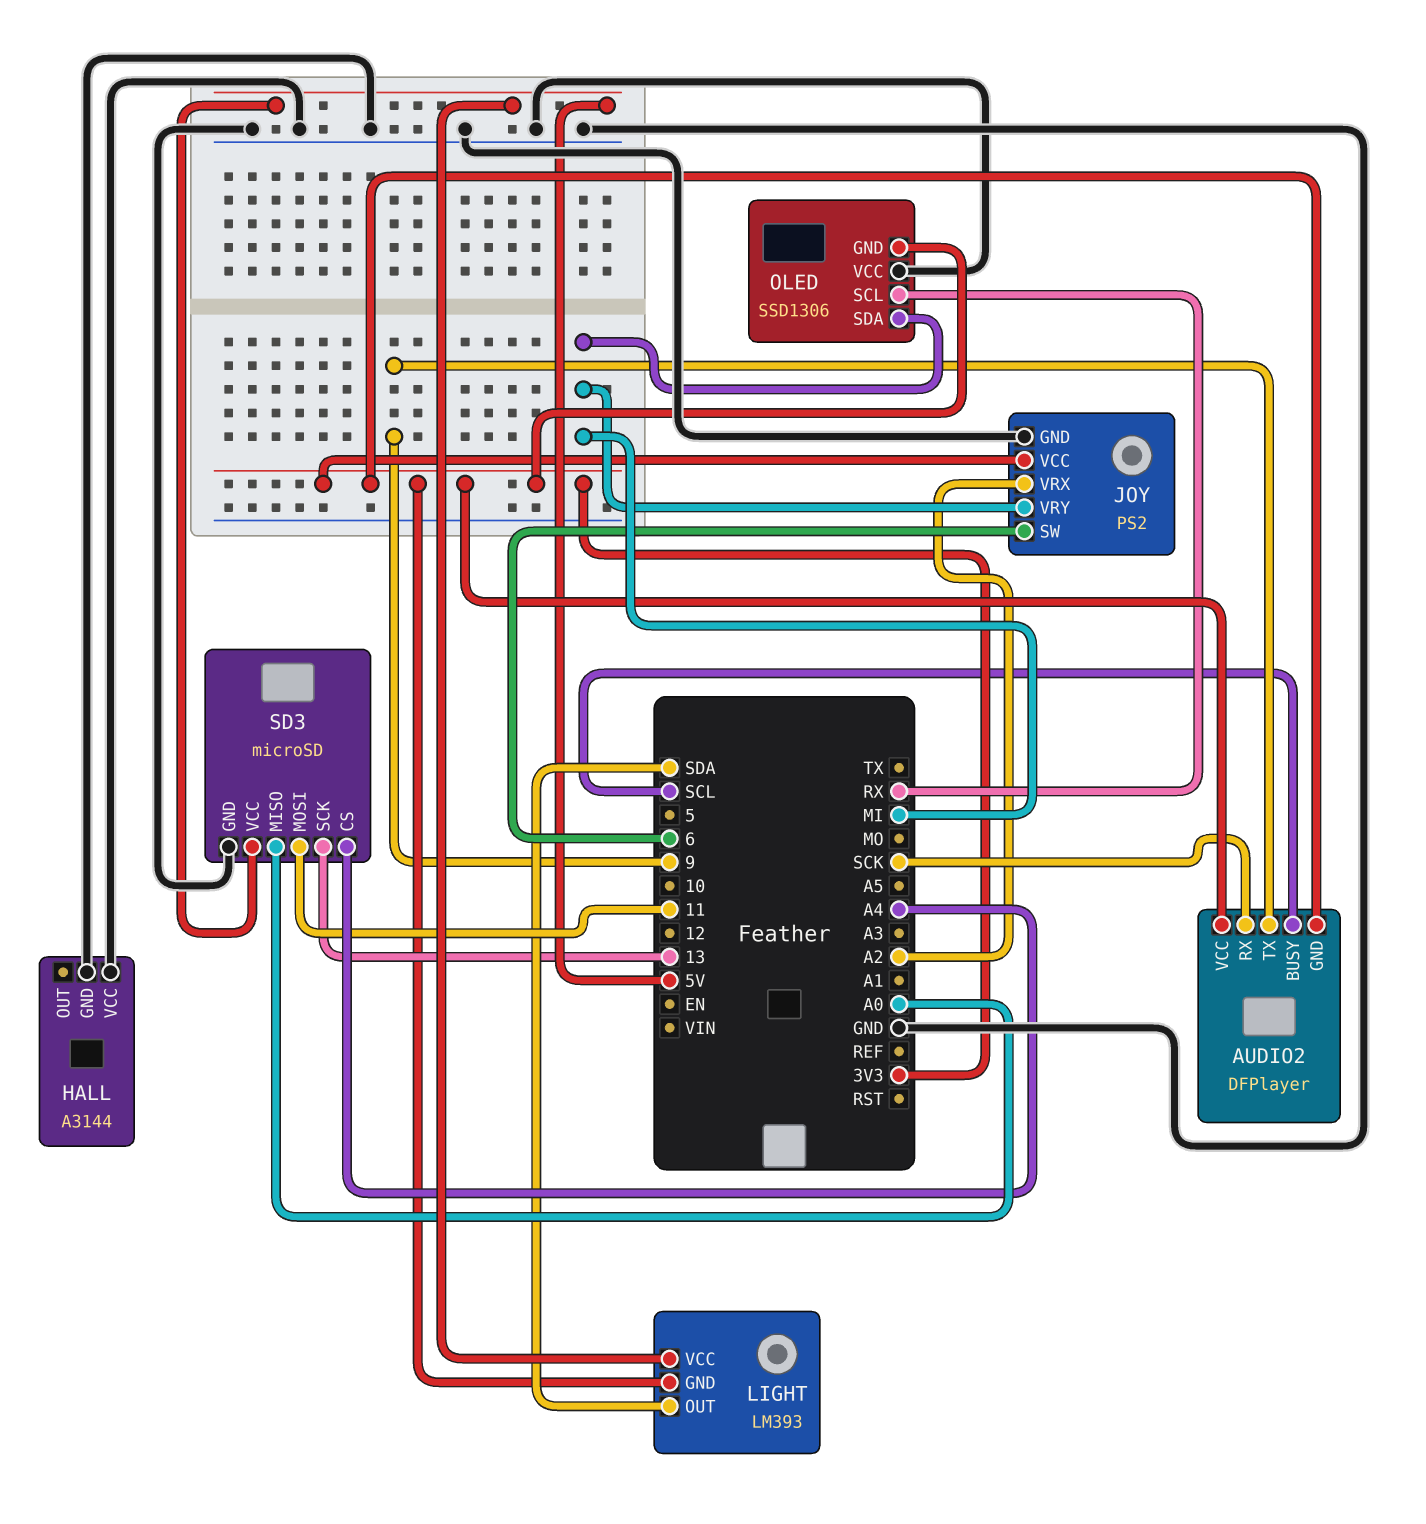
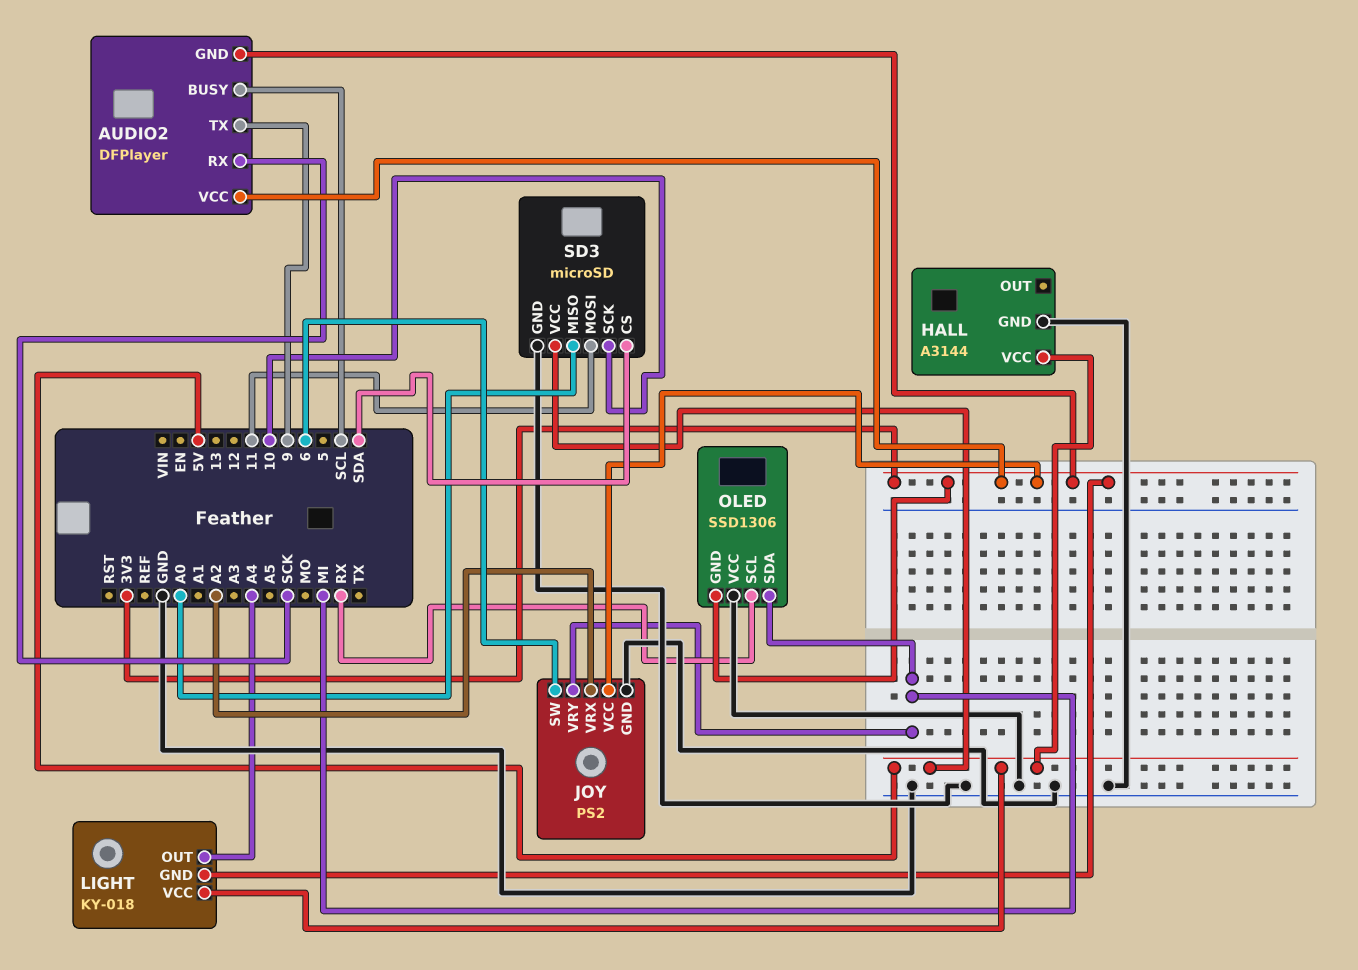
HALL pin VCC: GND -> 5V
LIGHT: LM393 -> KY-018
LIGHT pin OUT: SDA -> A4
SD3 pin CS: A4 -> SDA
SD3 pin SCK: 13 -> 10

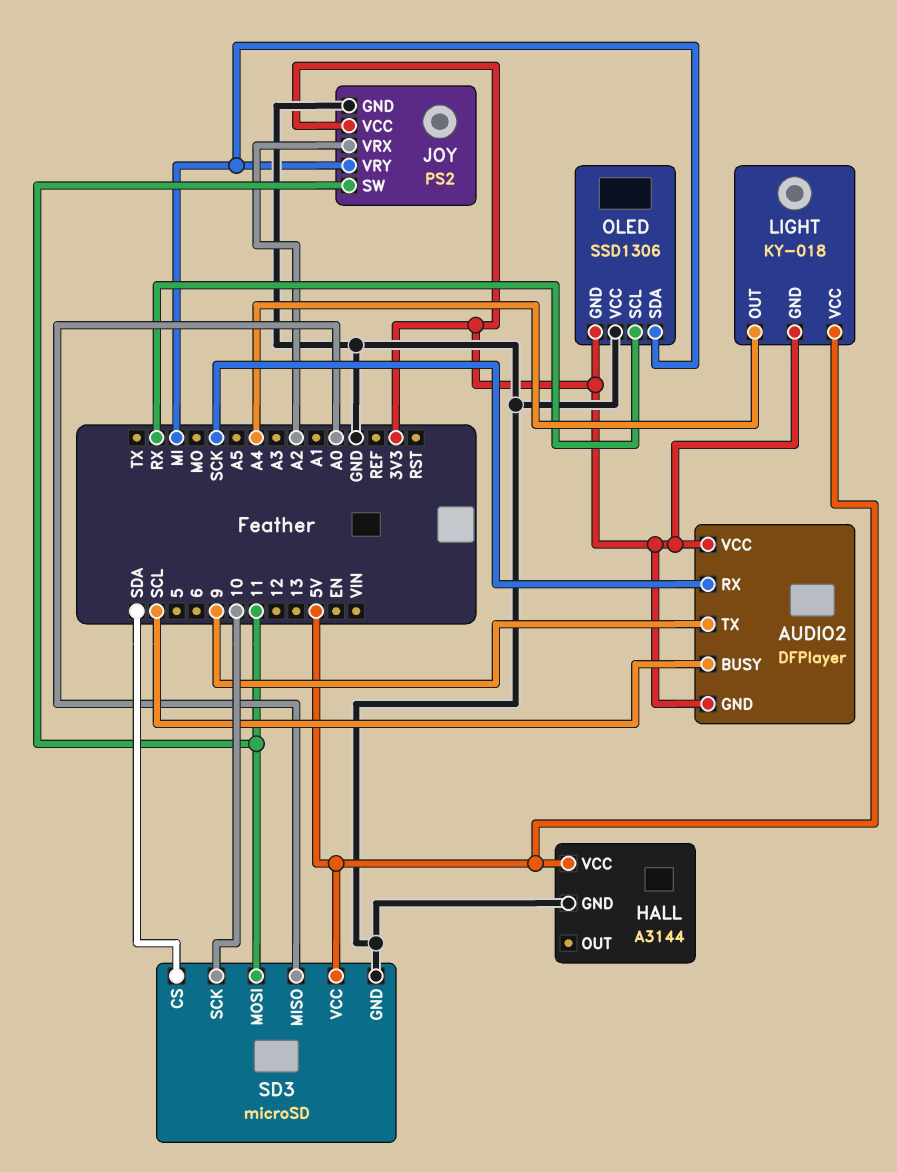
JOY pin SW: 6 -> 11

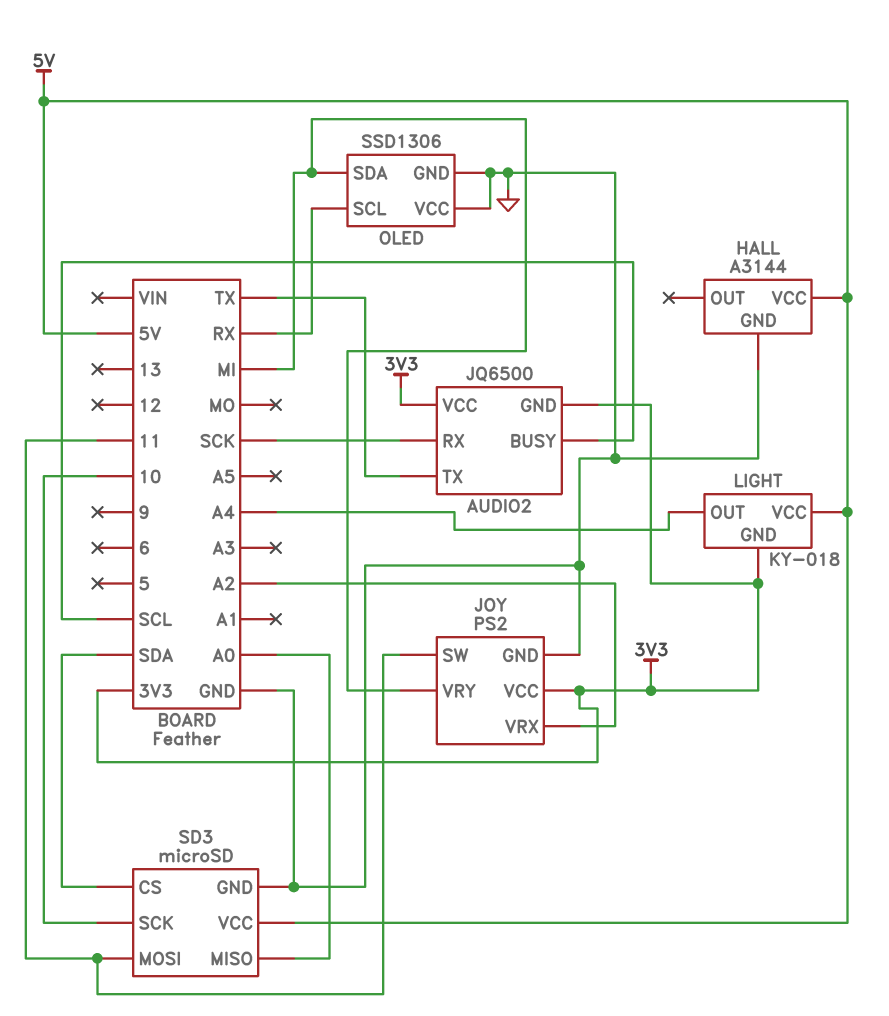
AUDIO2: DFPlayer -> JQ6500
AUDIO2 pin TX: 9 -> TX
OLED pin GND: 3V3 -> GND

